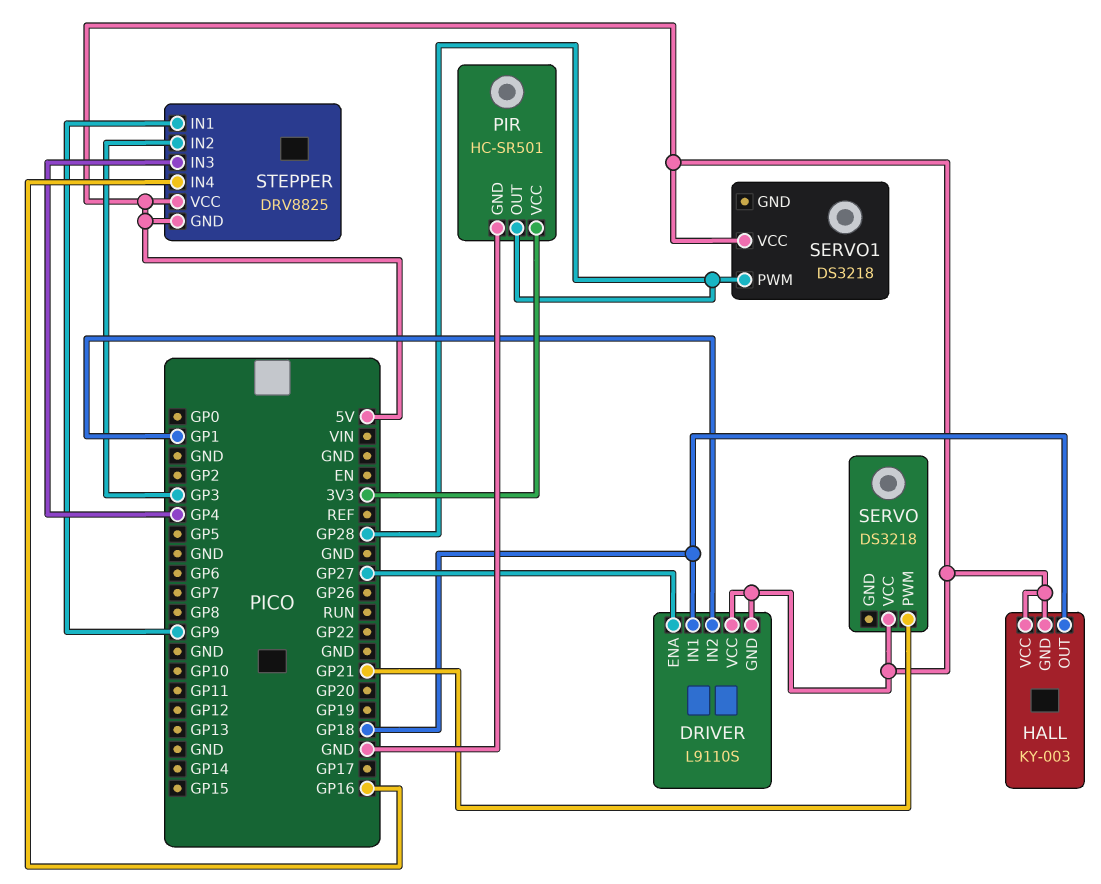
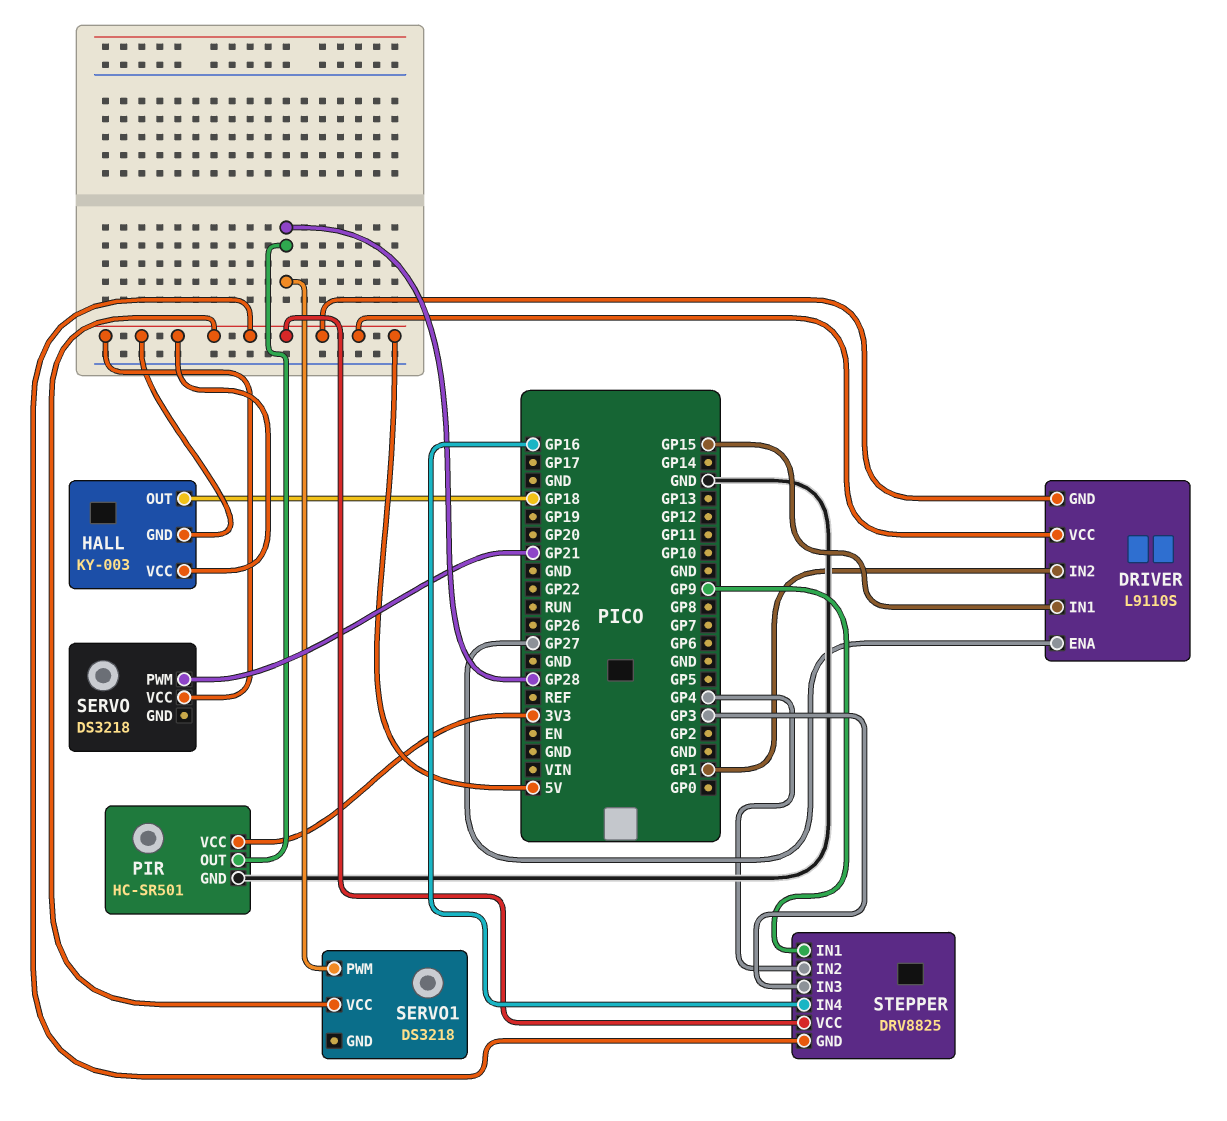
DRIVER pin IN1: GP18 -> GP15
STEPPER pin IN2: GP3 -> GP4
STEPPER pin IN3: GP4 -> GP3

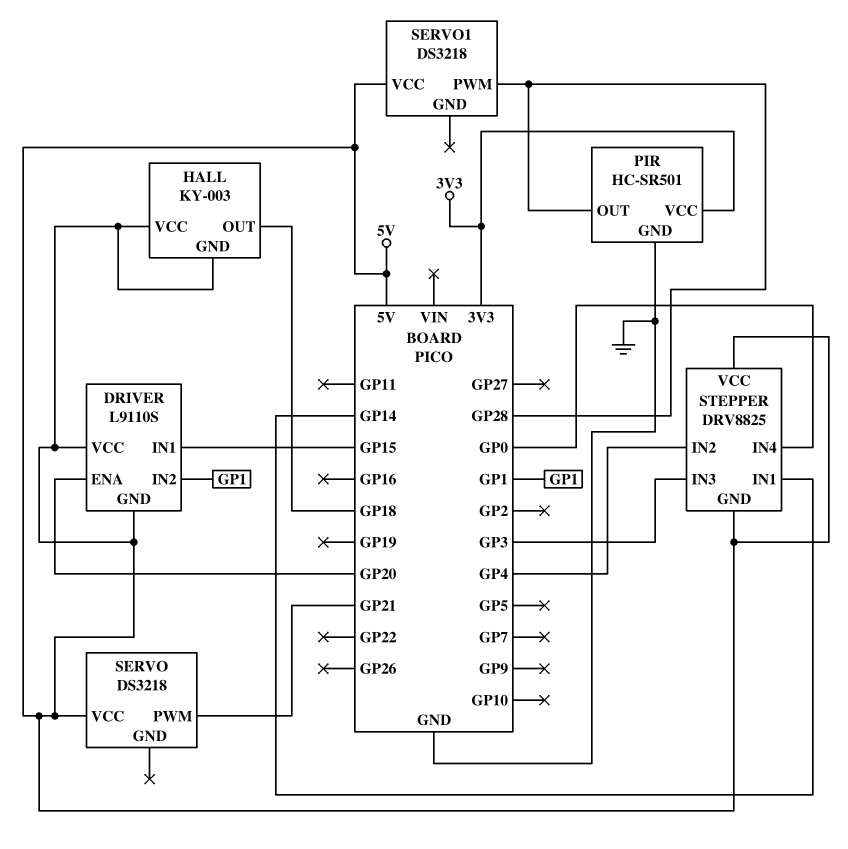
DRIVER pin ENA: GP27 -> GP20
STEPPER pin IN1: GP9 -> GP14
STEPPER pin IN4: GP16 -> GP0

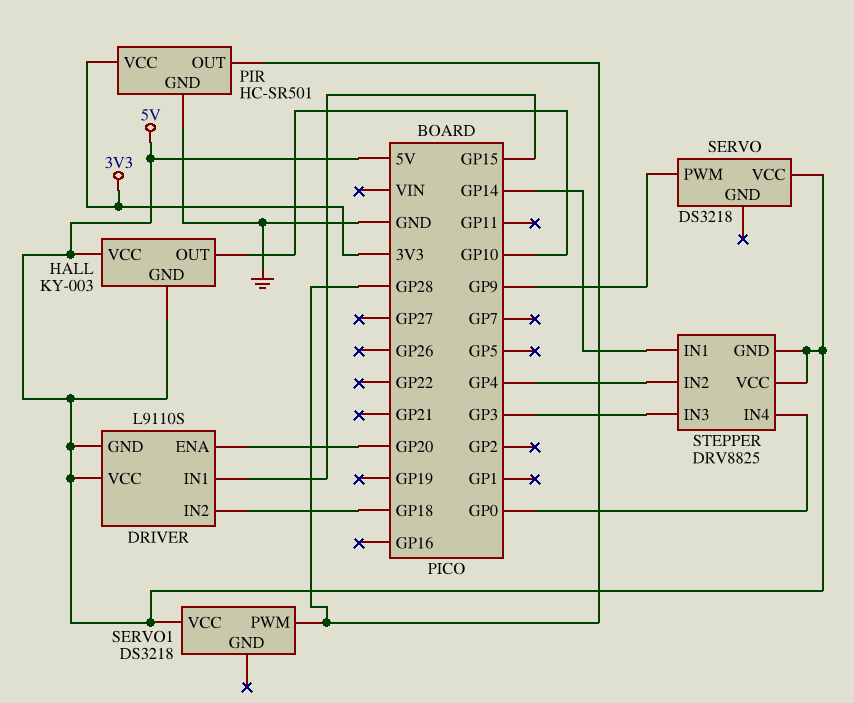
DRIVER pin IN2: GP1 -> GP18
HALL pin OUT: GP18 -> GP10
SERVO pin PWM: GP21 -> GP9

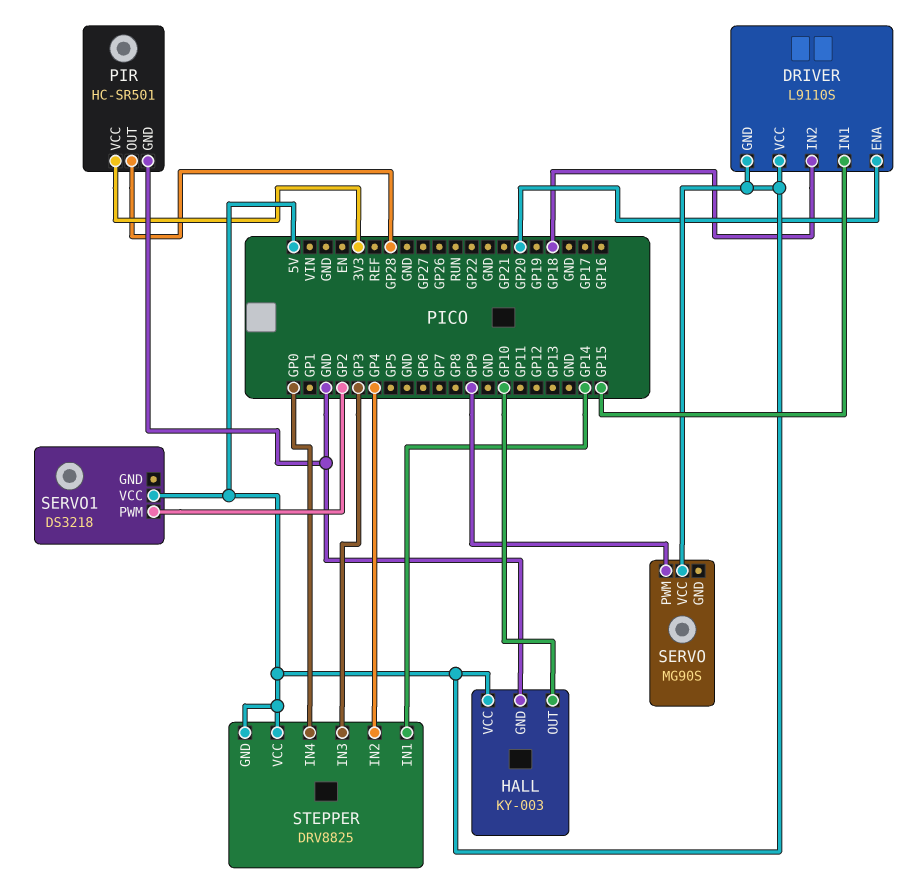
HALL pin GND: 5V -> GND
SERVO: DS3218 -> MG90S
SERVO1 pin PWM: GP28 -> GP2

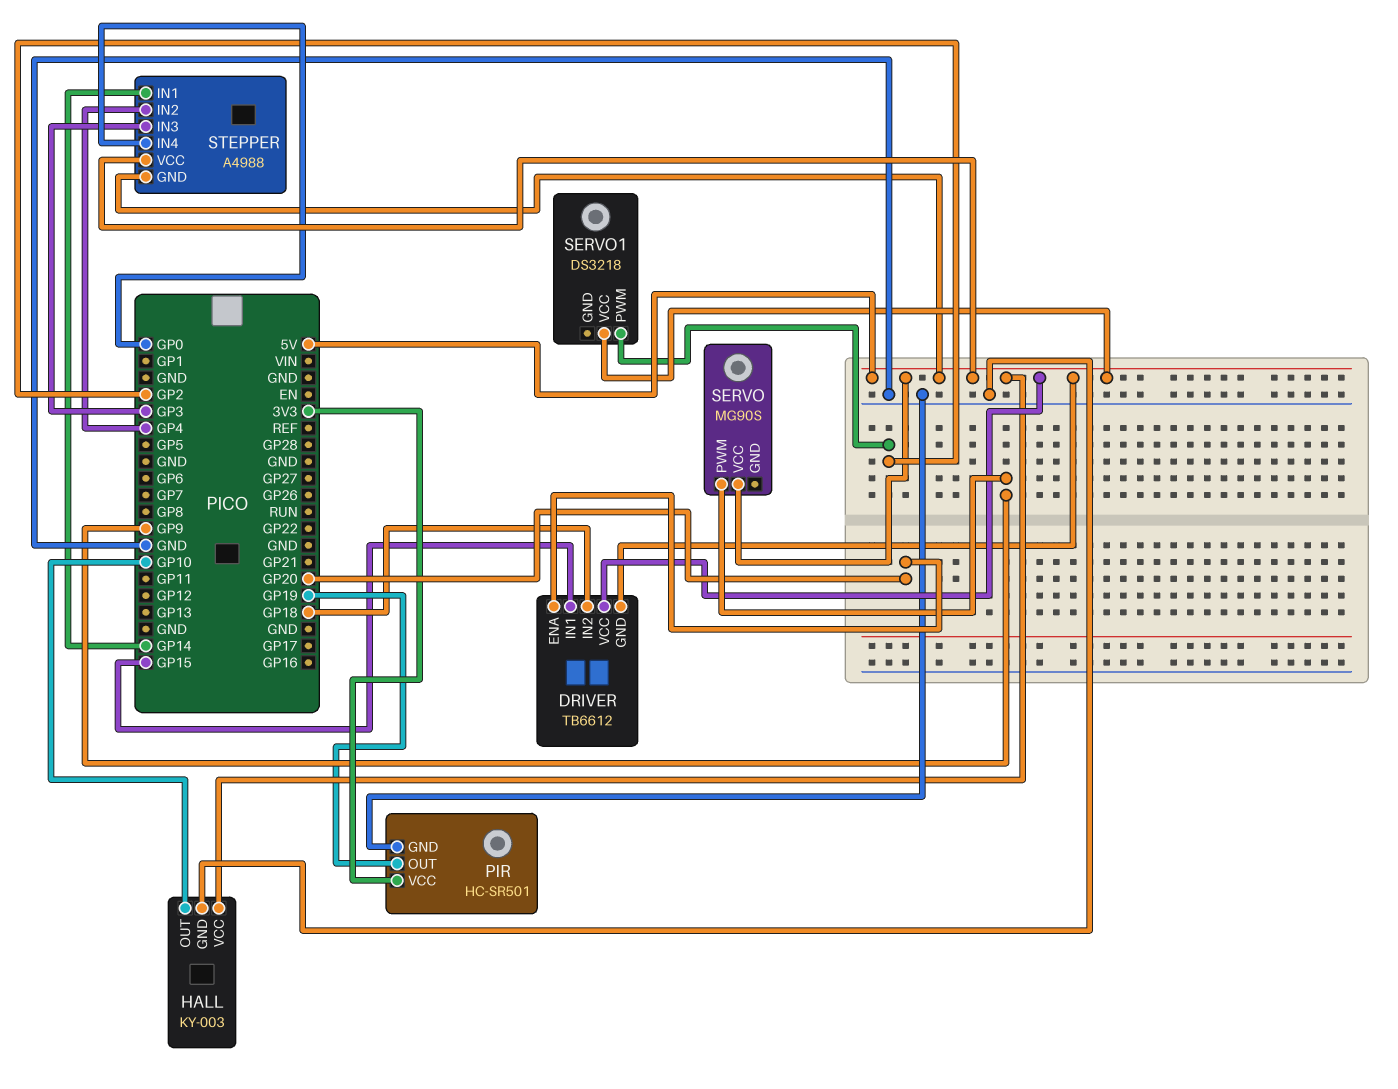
DRIVER: L9110S -> TB6612
PIR pin OUT: GP28 -> GP19
STEPPER: DRV8825 -> A4988

